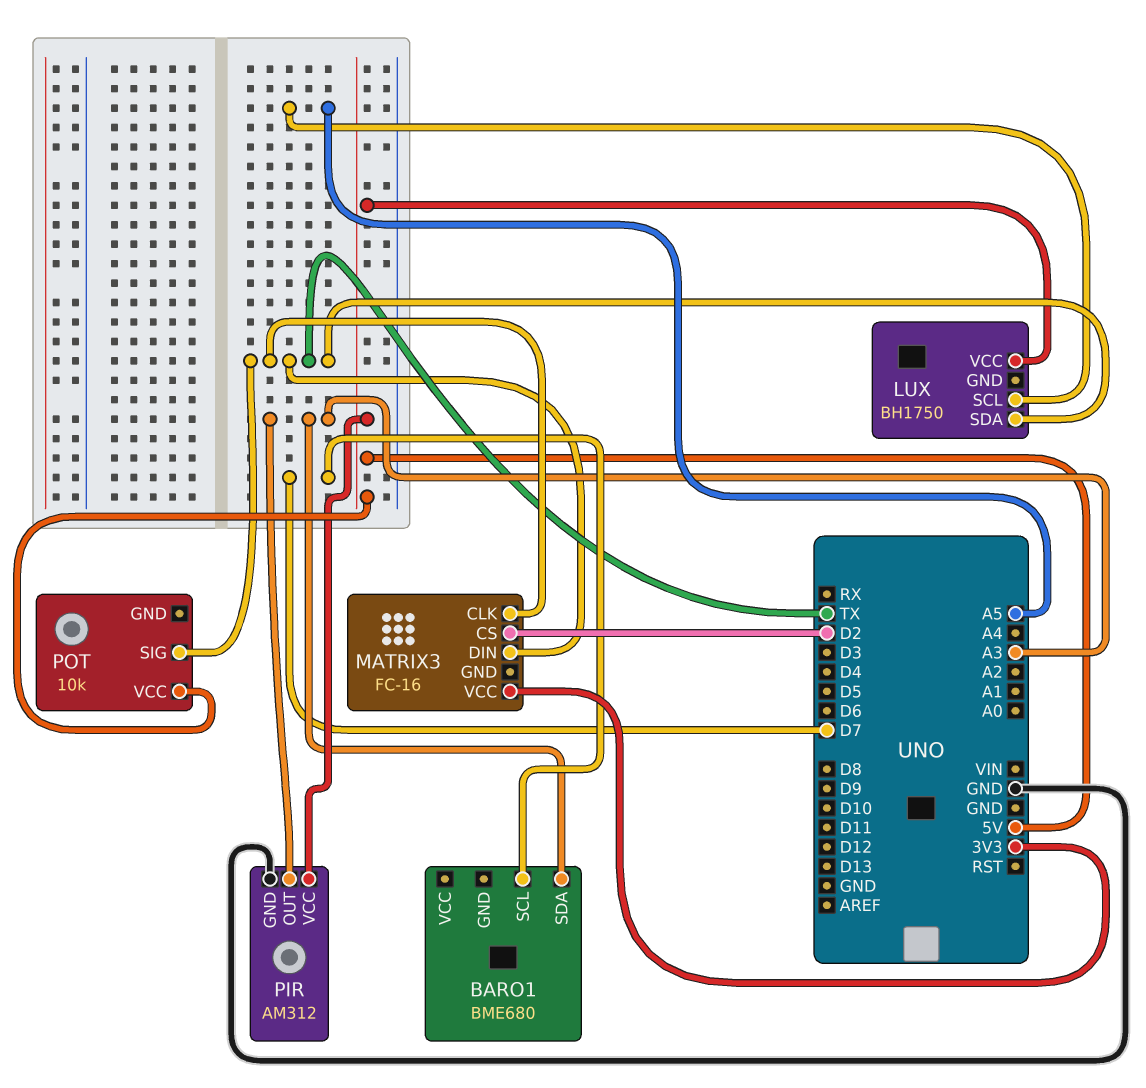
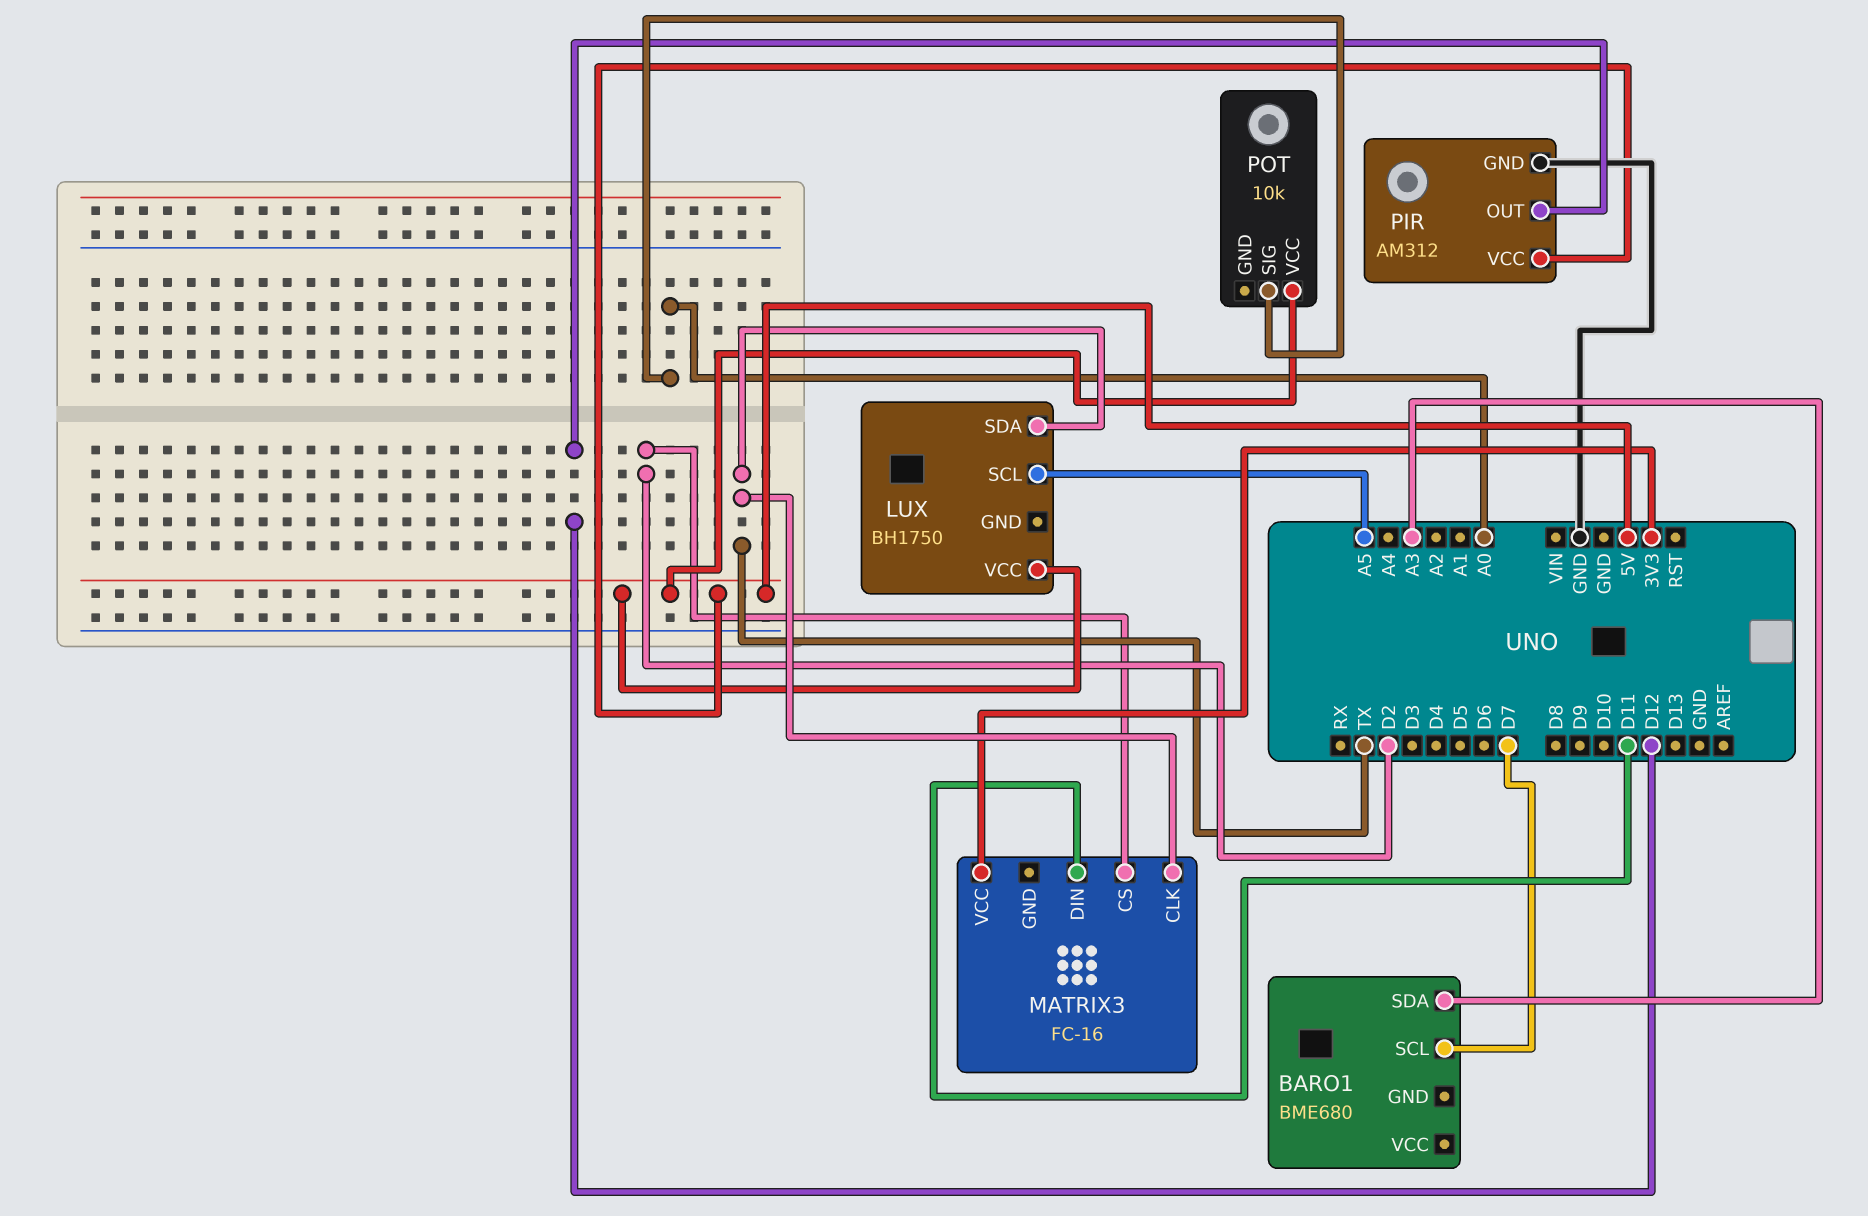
MATRIX3 pin DIN: TX -> D11
PIR pin OUT: A3 -> D12
POT pin SIG: TX -> A0

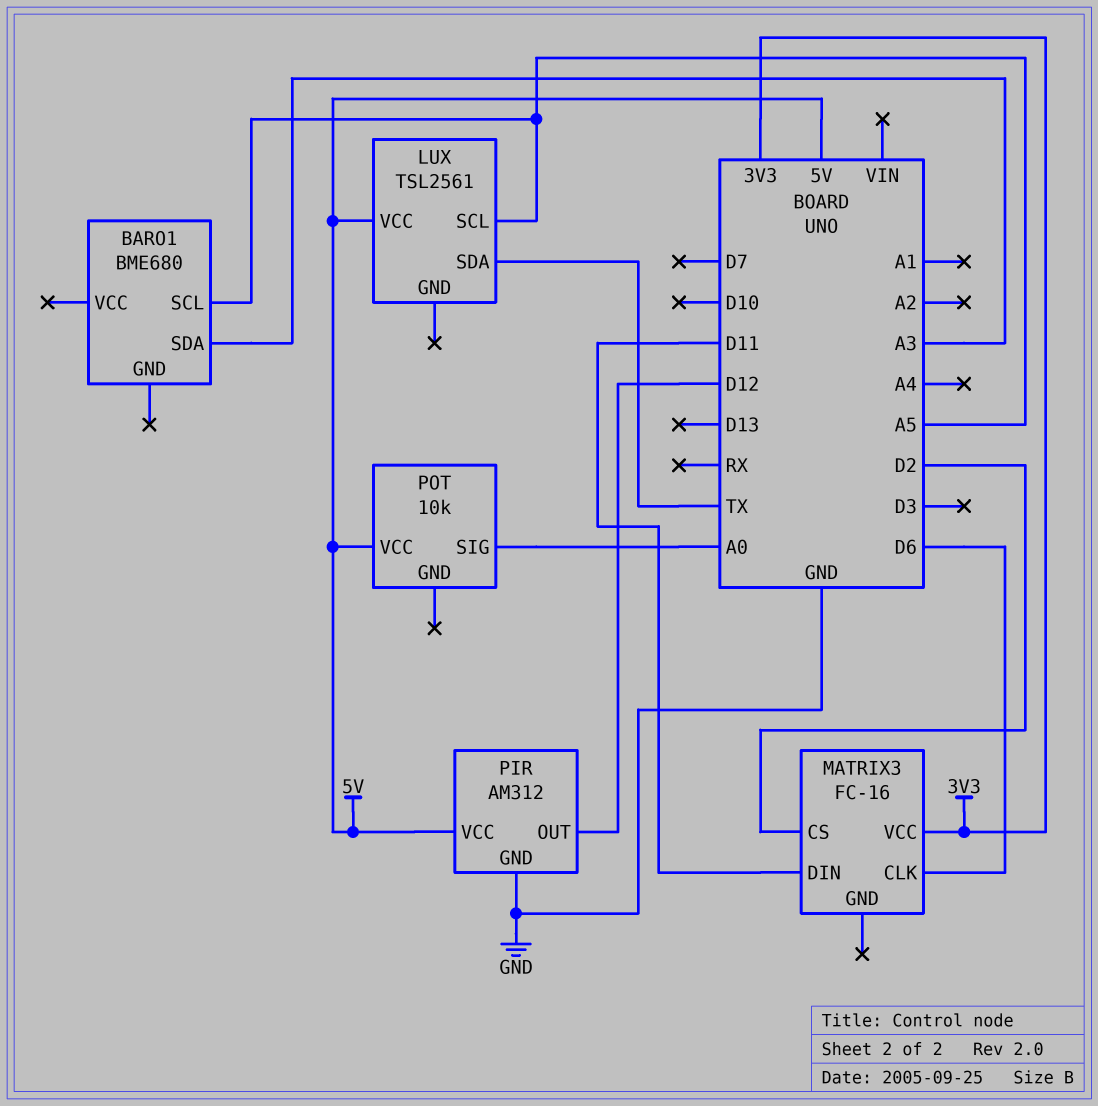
BARO1 pin SCL: D7 -> A5
LUX: BH1750 -> TSL2561
MATRIX3 pin CLK: TX -> D6

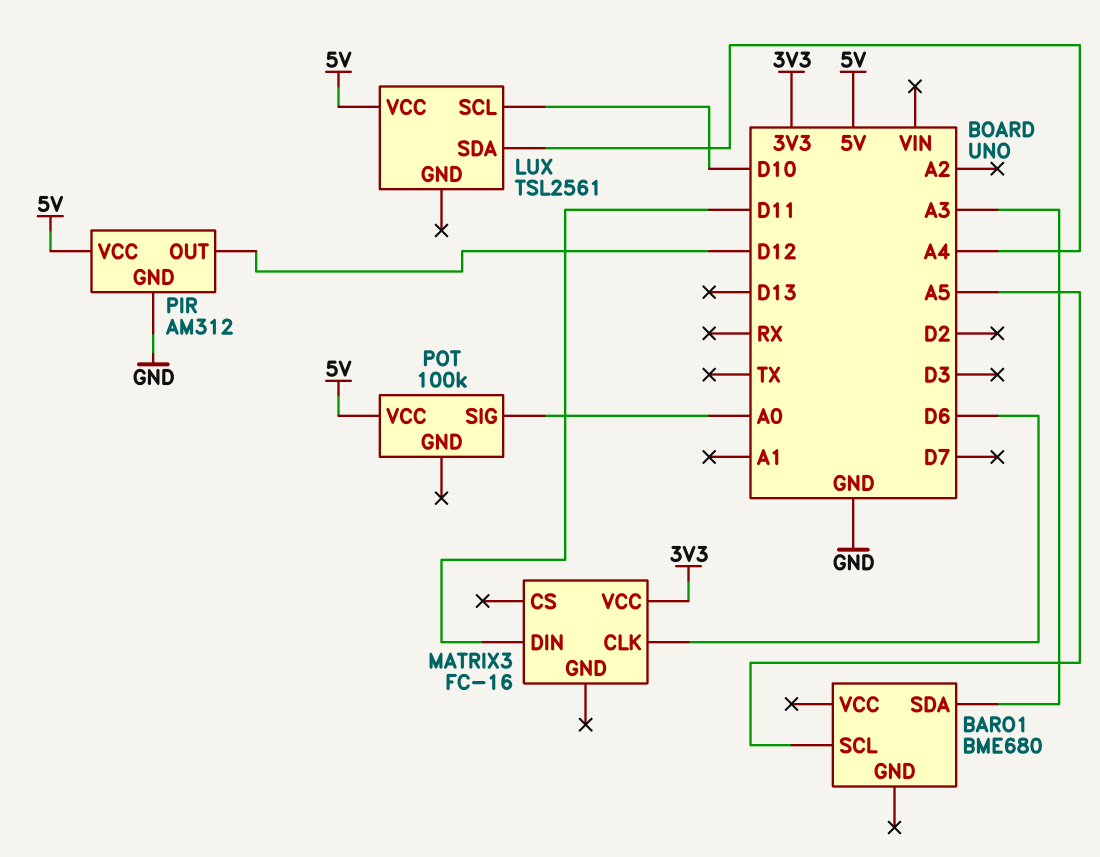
LUX pin SCL: A5 -> D10
LUX pin SDA: TX -> A4
MATRIX3 pin CS: D2 -> none
POT: 10k -> 100k

